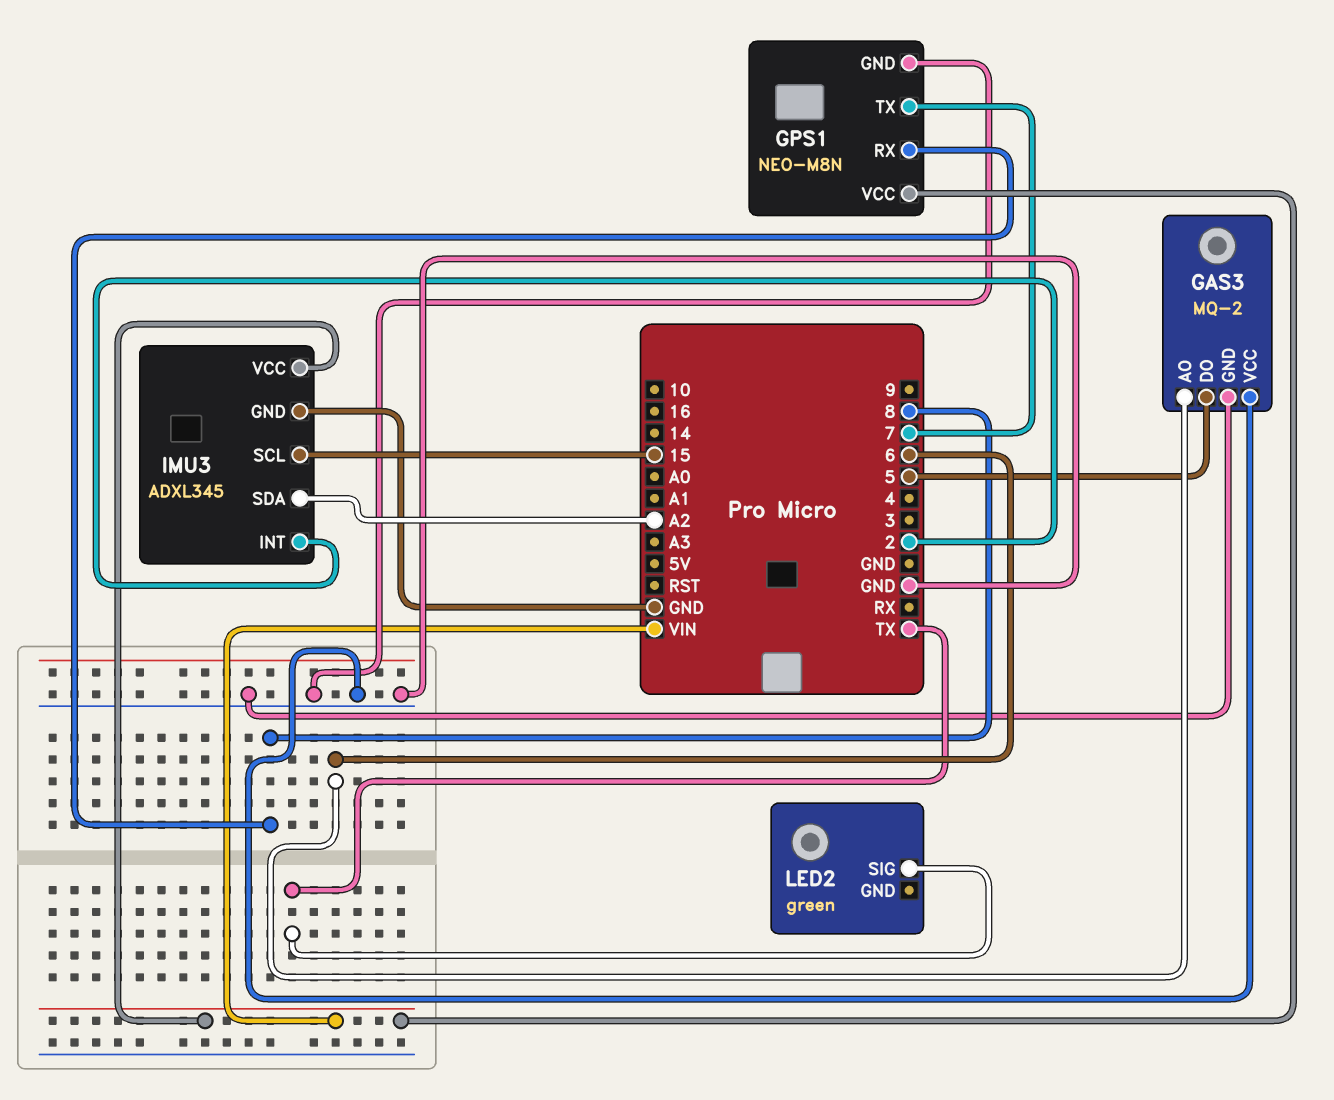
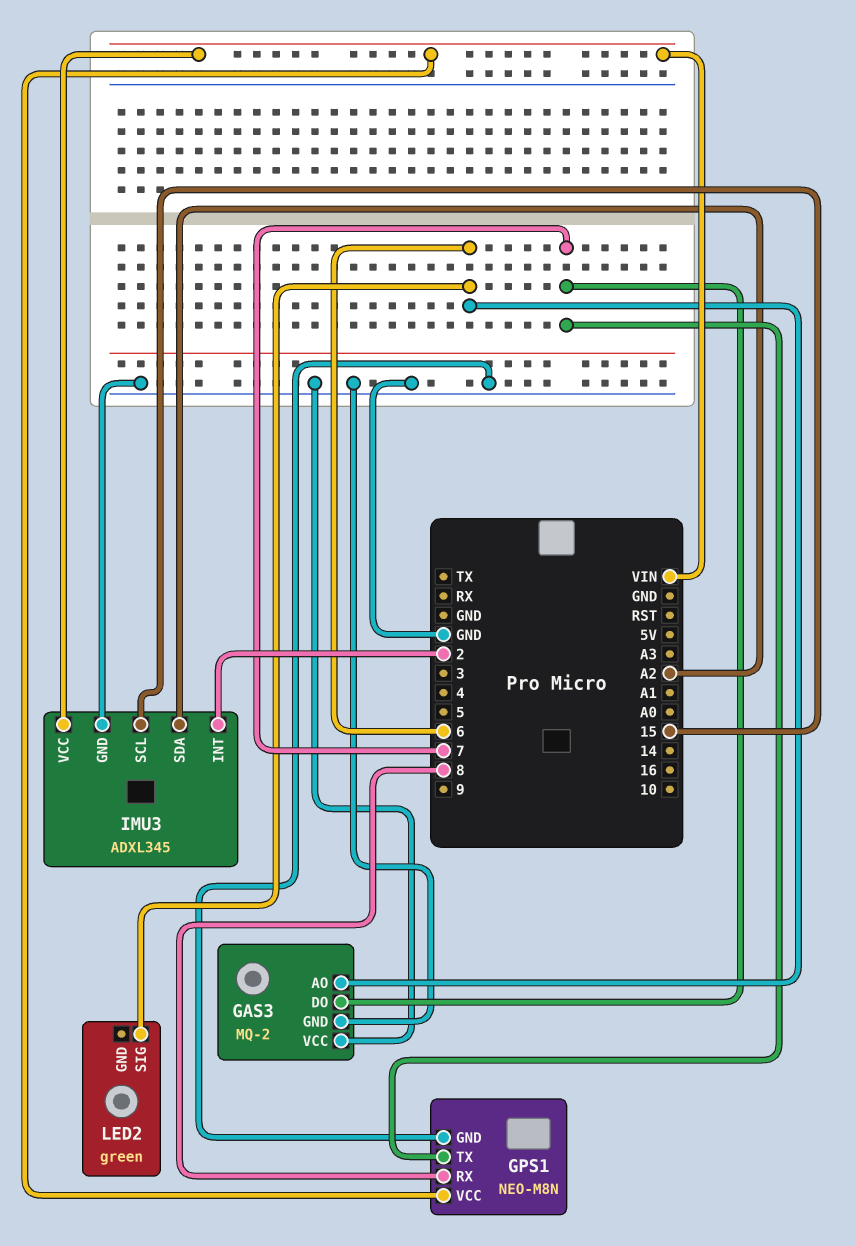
GAS3 pin DO: 5 -> 7
LED2 pin SIG: TX -> 6

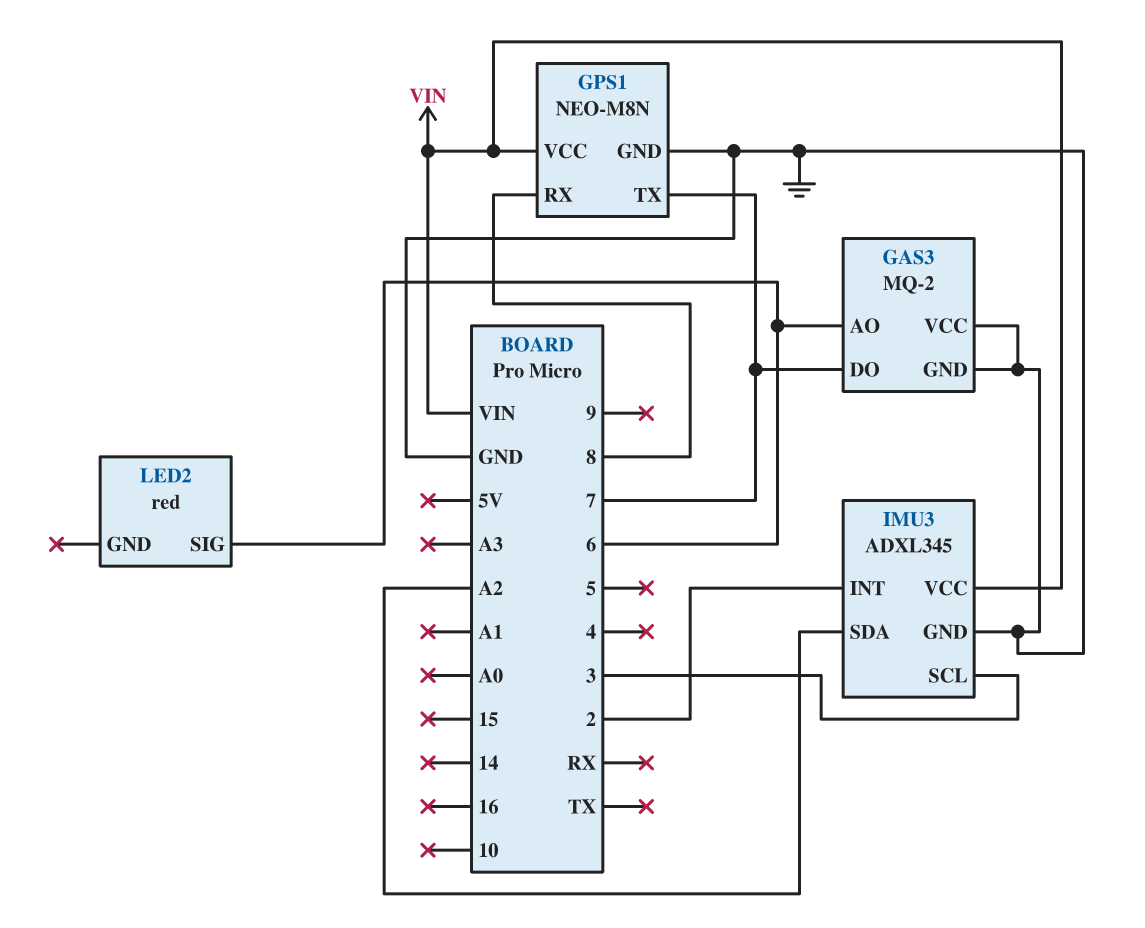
IMU3 pin SCL: 15 -> 3
LED2: green -> red

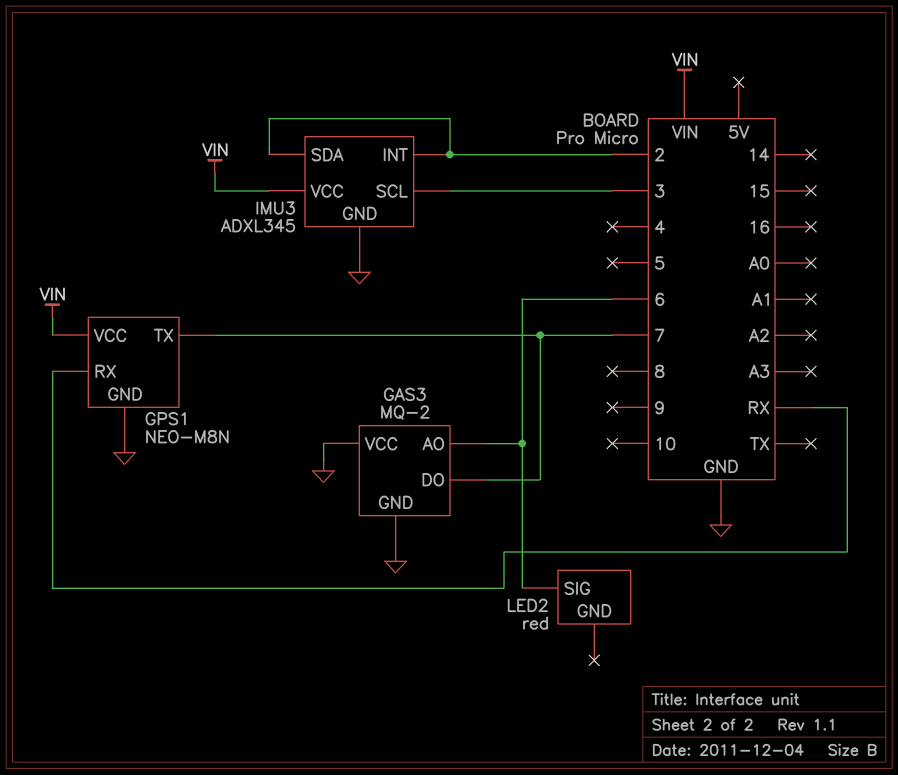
GPS1 pin RX: 8 -> RX
IMU3 pin SDA: A2 -> 2

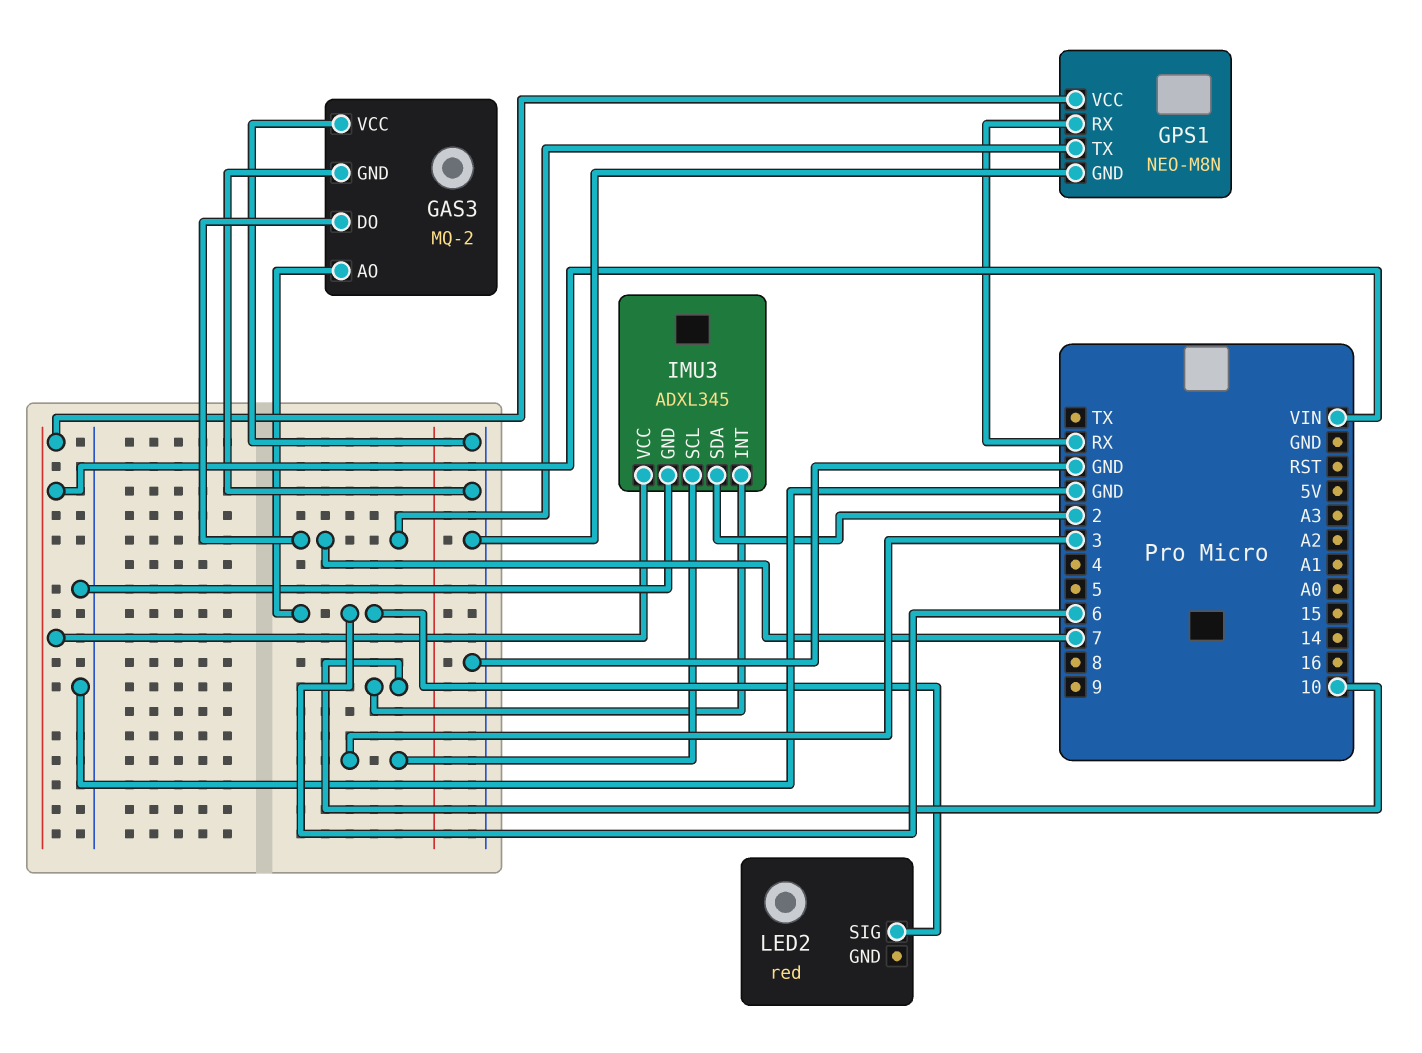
IMU3 pin INT: 2 -> 10

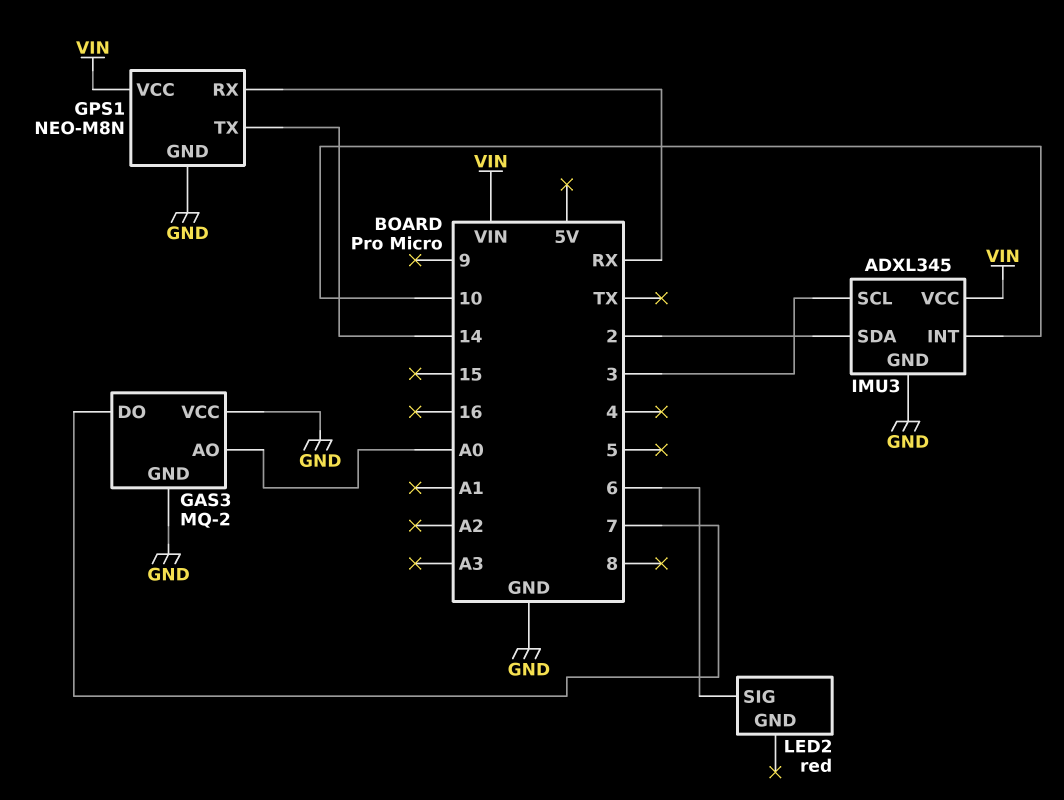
GAS3 pin AO: 6 -> A0
GPS1 pin TX: 7 -> 14

